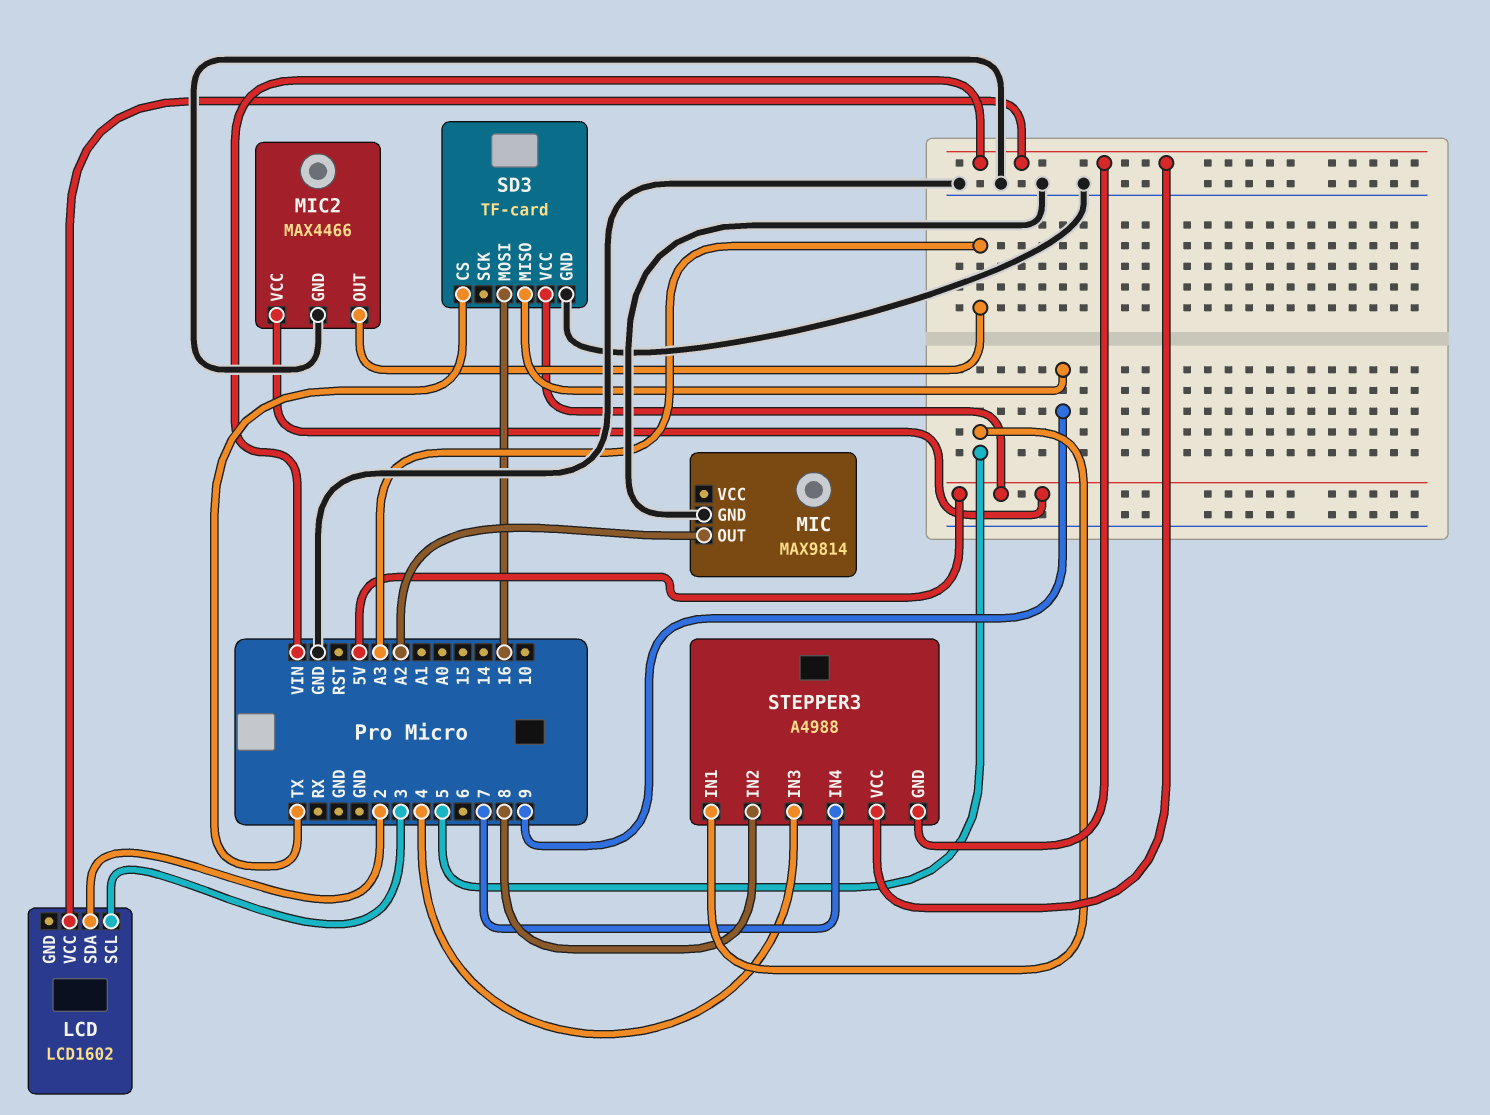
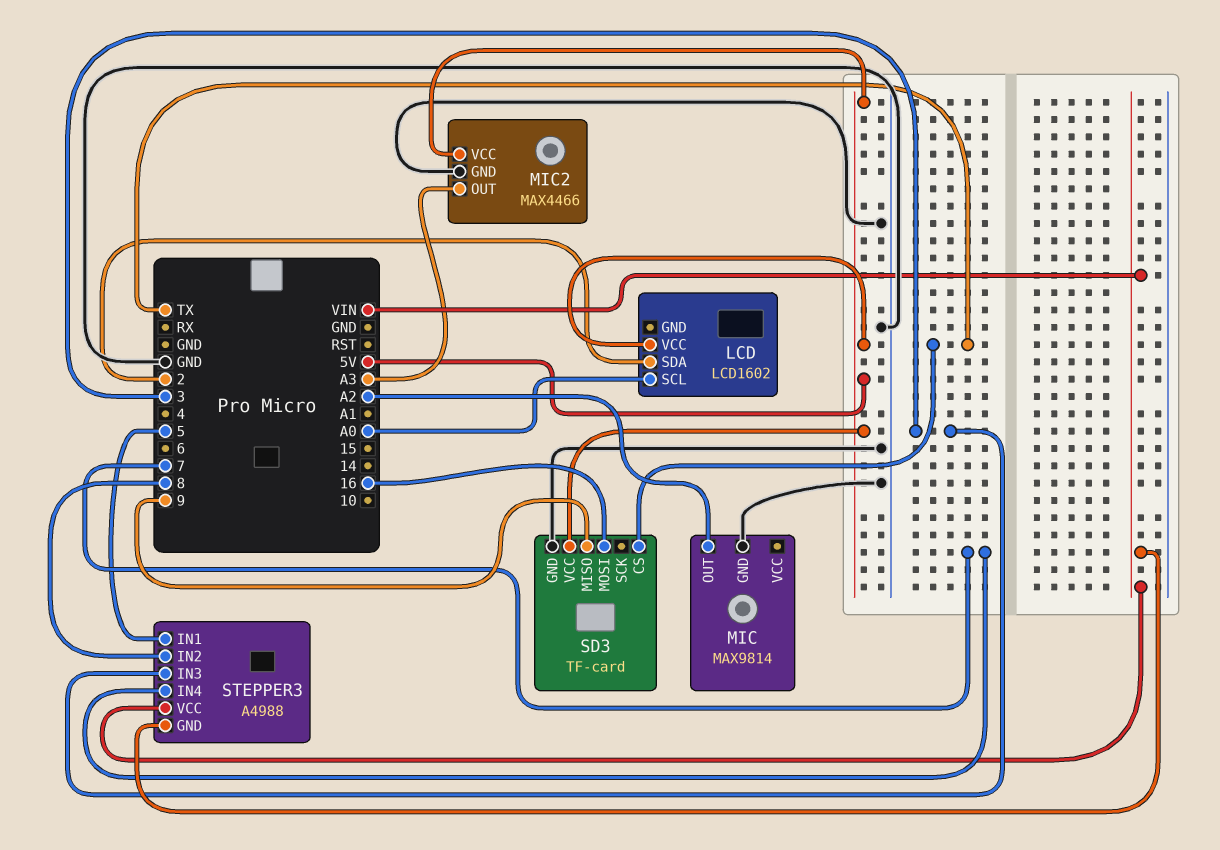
LCD pin SCL: 3 -> A0
LCD pin VCC: VIN -> 5V
STEPPER3 pin IN3: 4 -> 3

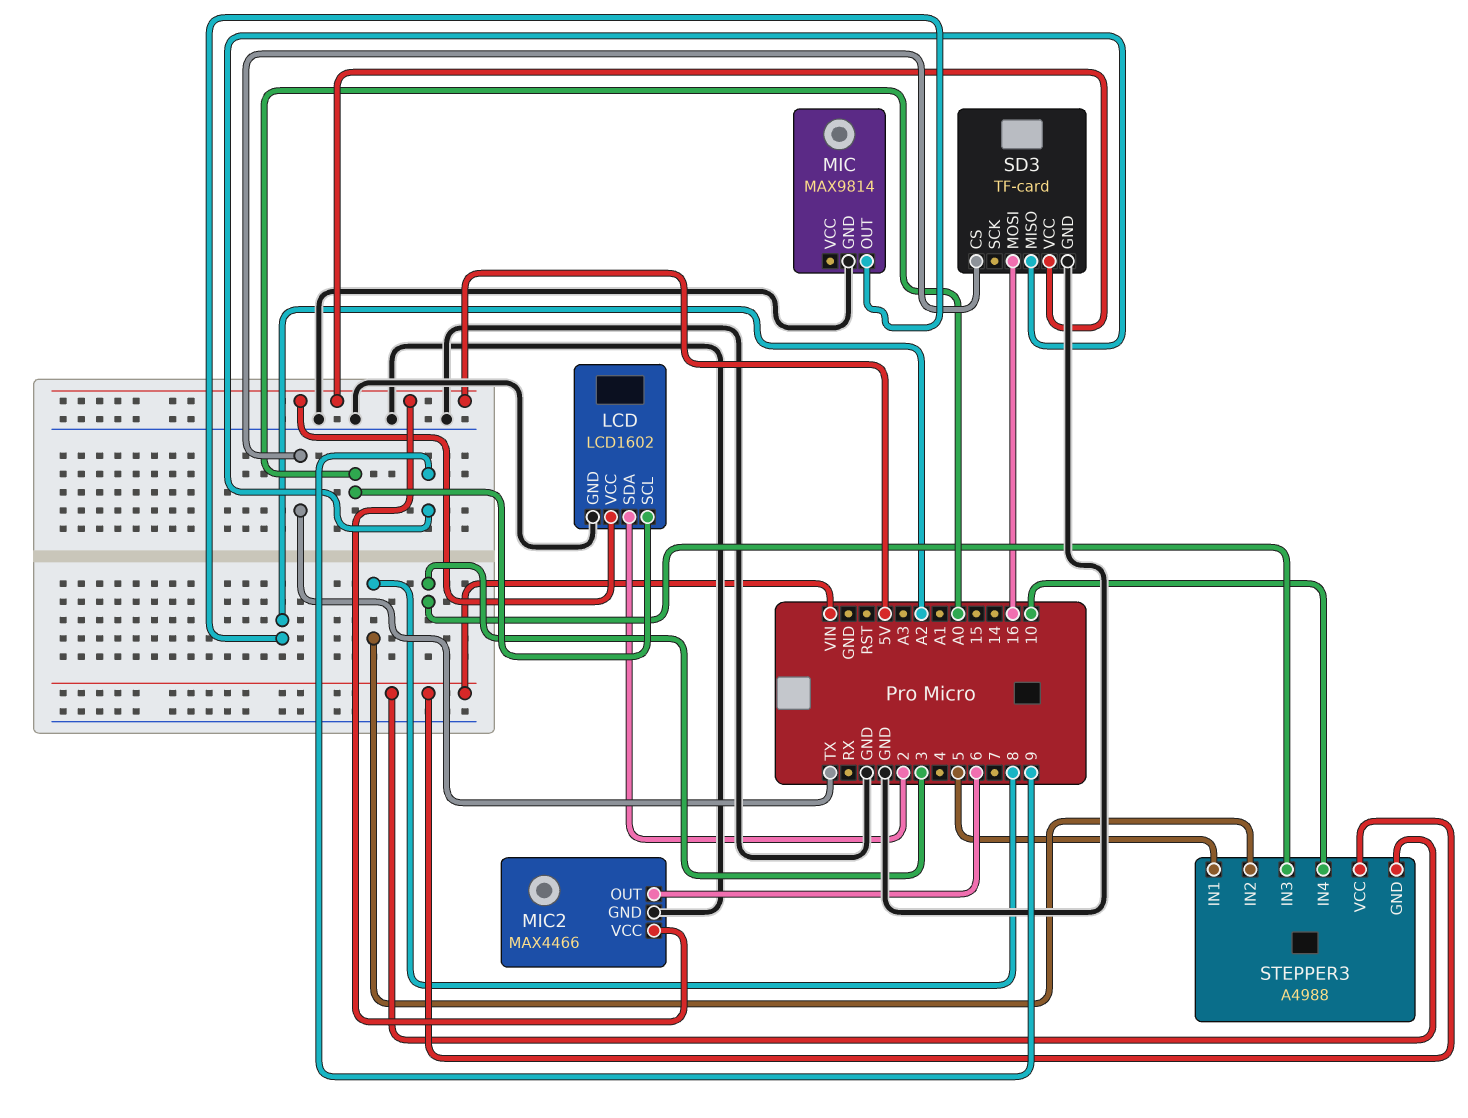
LCD pin GND: none -> GND
MIC2 pin OUT: A3 -> 6
STEPPER3 pin IN4: 7 -> 10

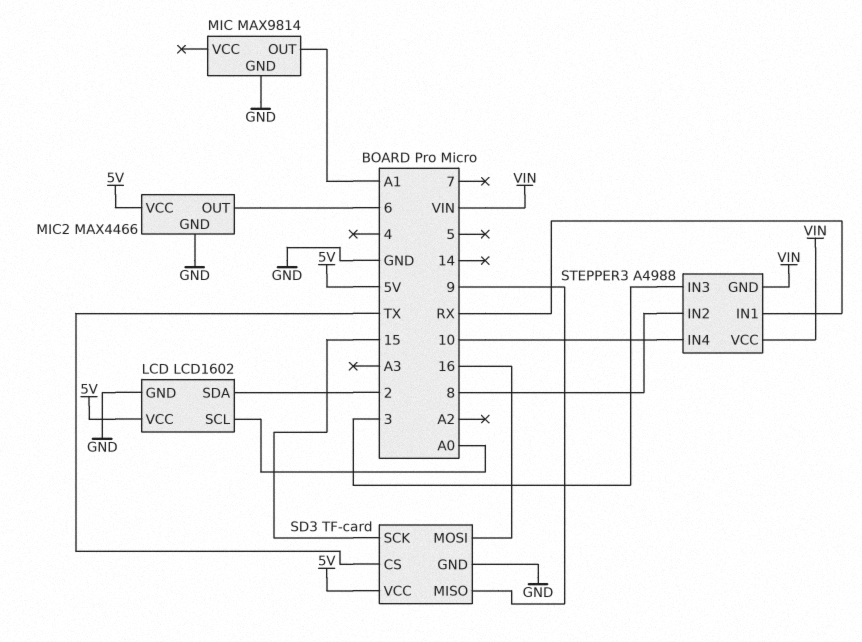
MIC pin OUT: A2 -> A1
SD3 pin SCK: none -> 15
STEPPER3 pin IN1: 5 -> RX

